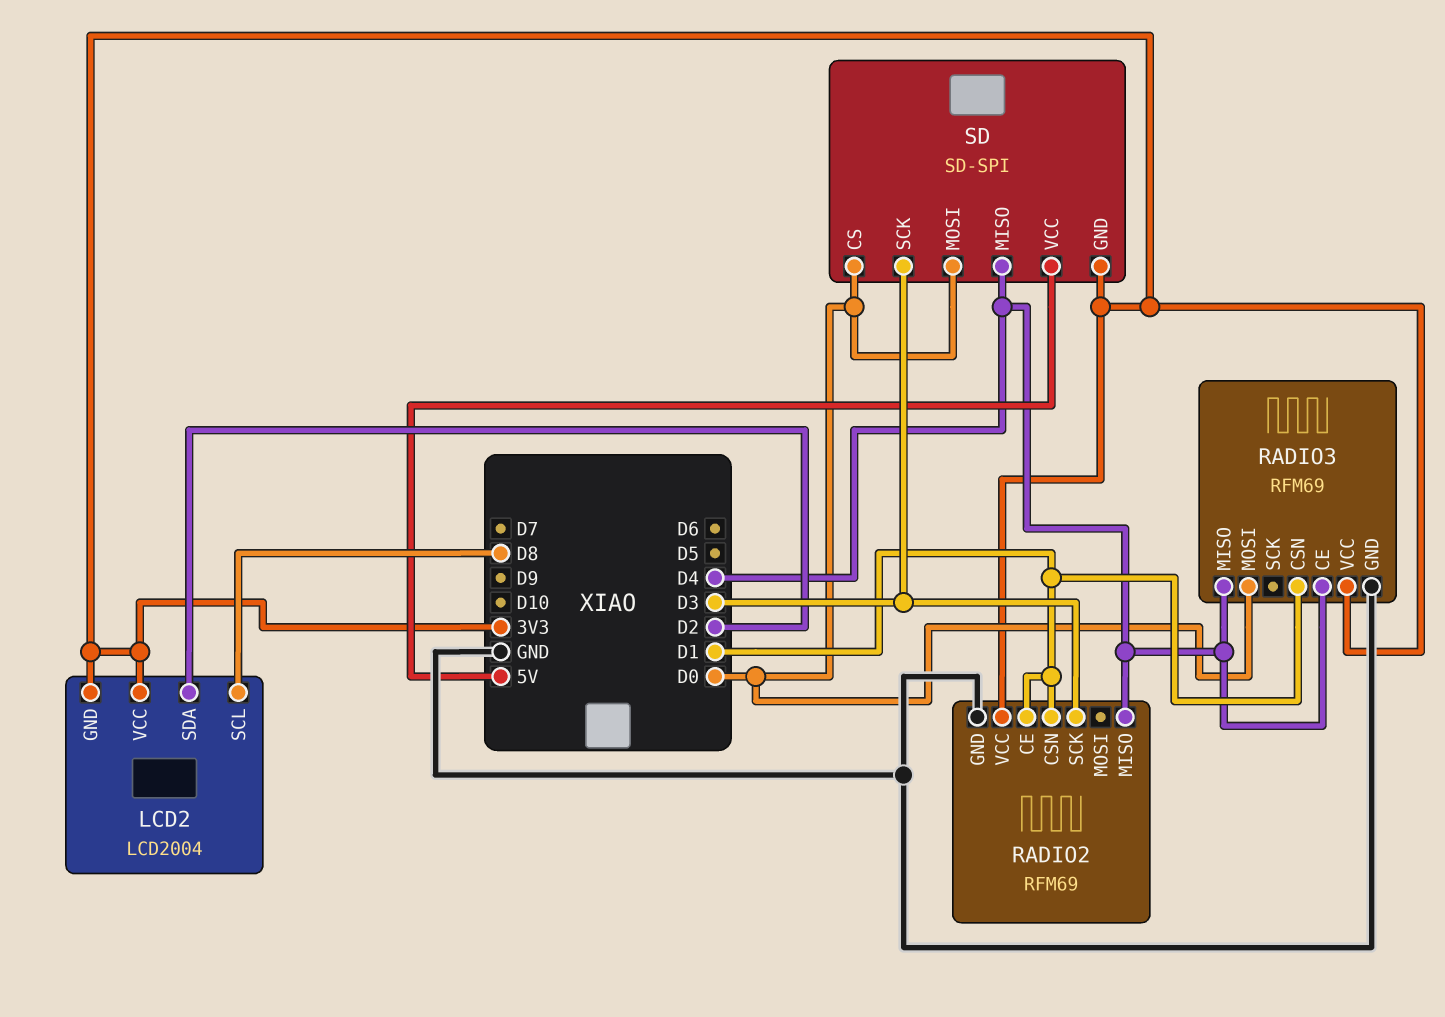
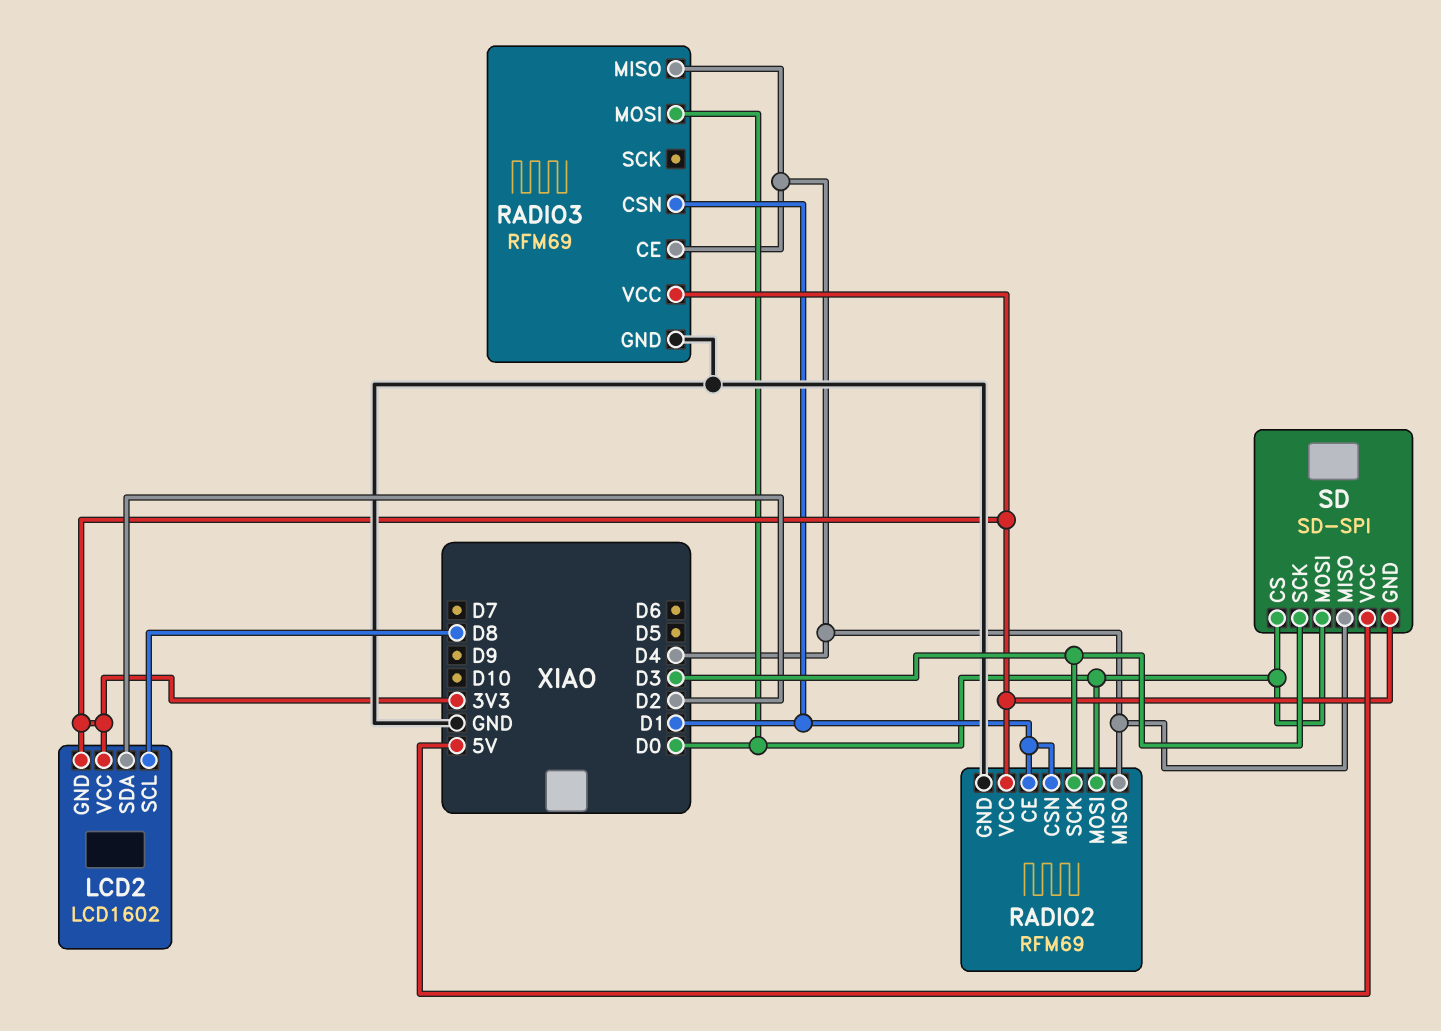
LCD2: LCD2004 -> LCD1602
RADIO2 pin MOSI: none -> D0

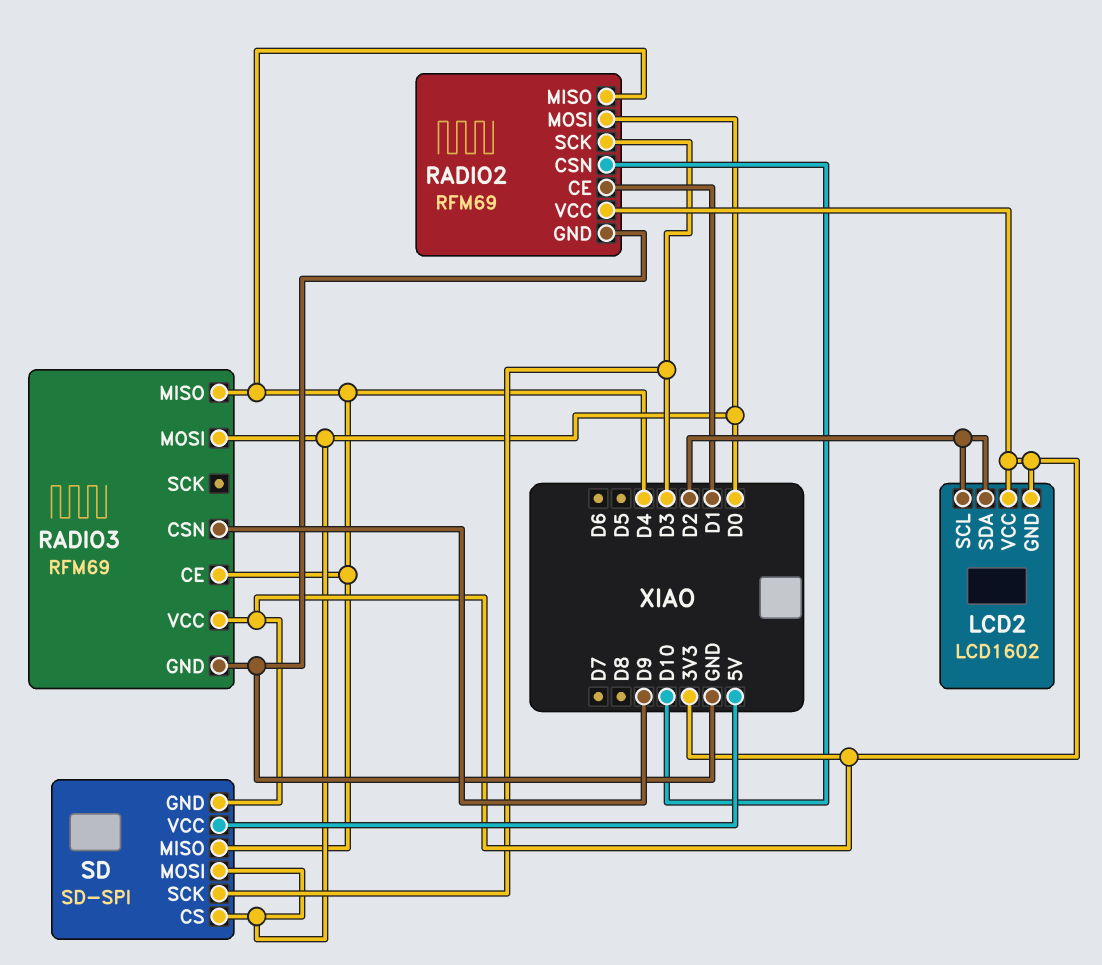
LCD2 pin SCL: D8 -> D2
RADIO2 pin CSN: D1 -> D10
RADIO3 pin CSN: D1 -> D9

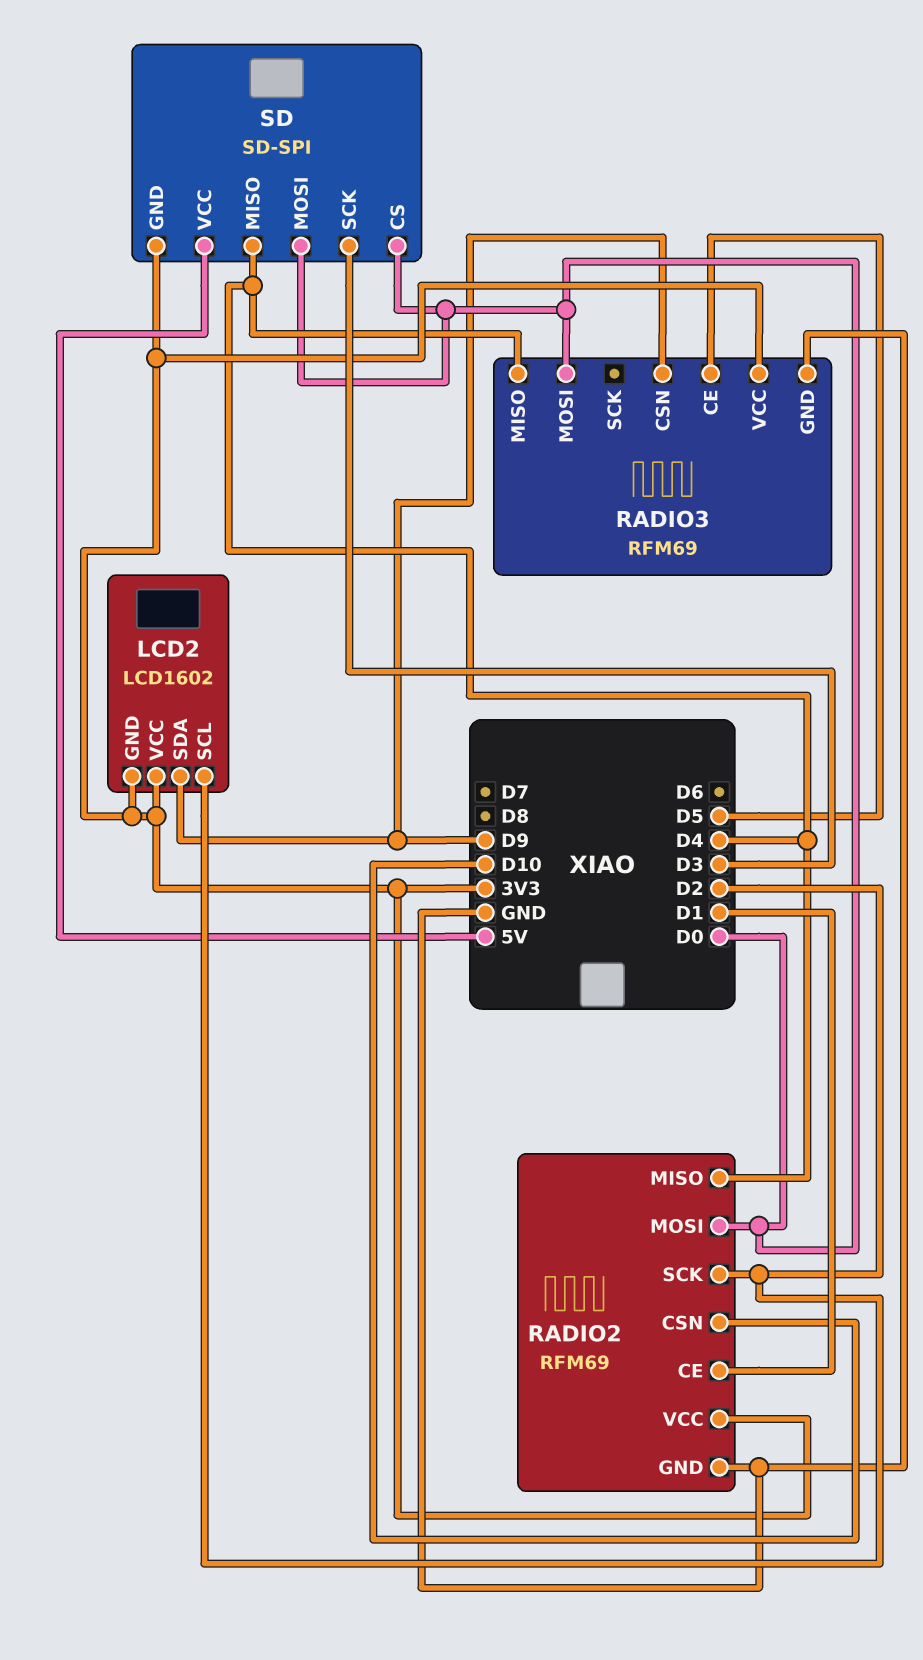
LCD2 pin SDA: D2 -> D9
RADIO2 pin SCK: D3 -> D2
RADIO3 pin CE: D4 -> D5

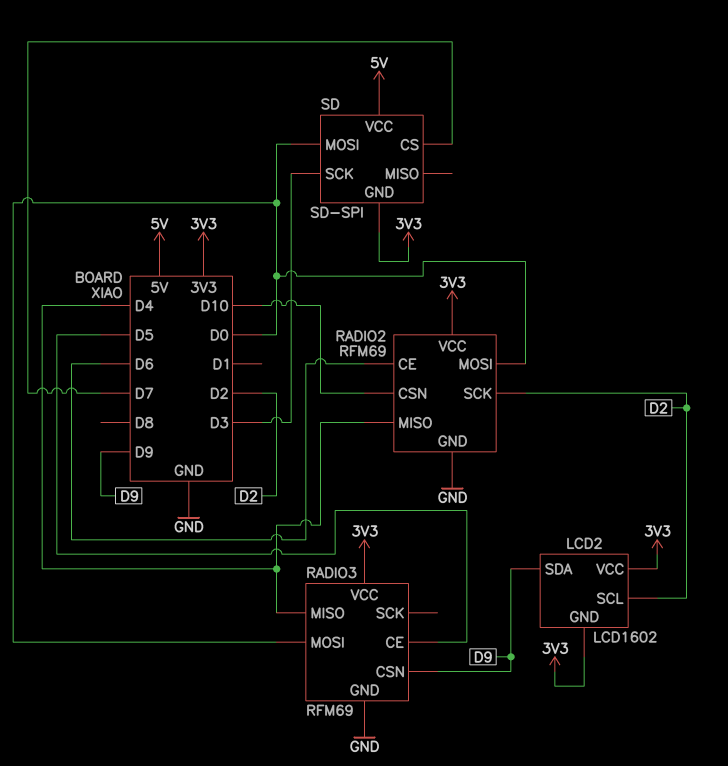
RADIO2 pin CE: D1 -> D6
SD pin CS: D0 -> D7
SD pin MISO: D4 -> none

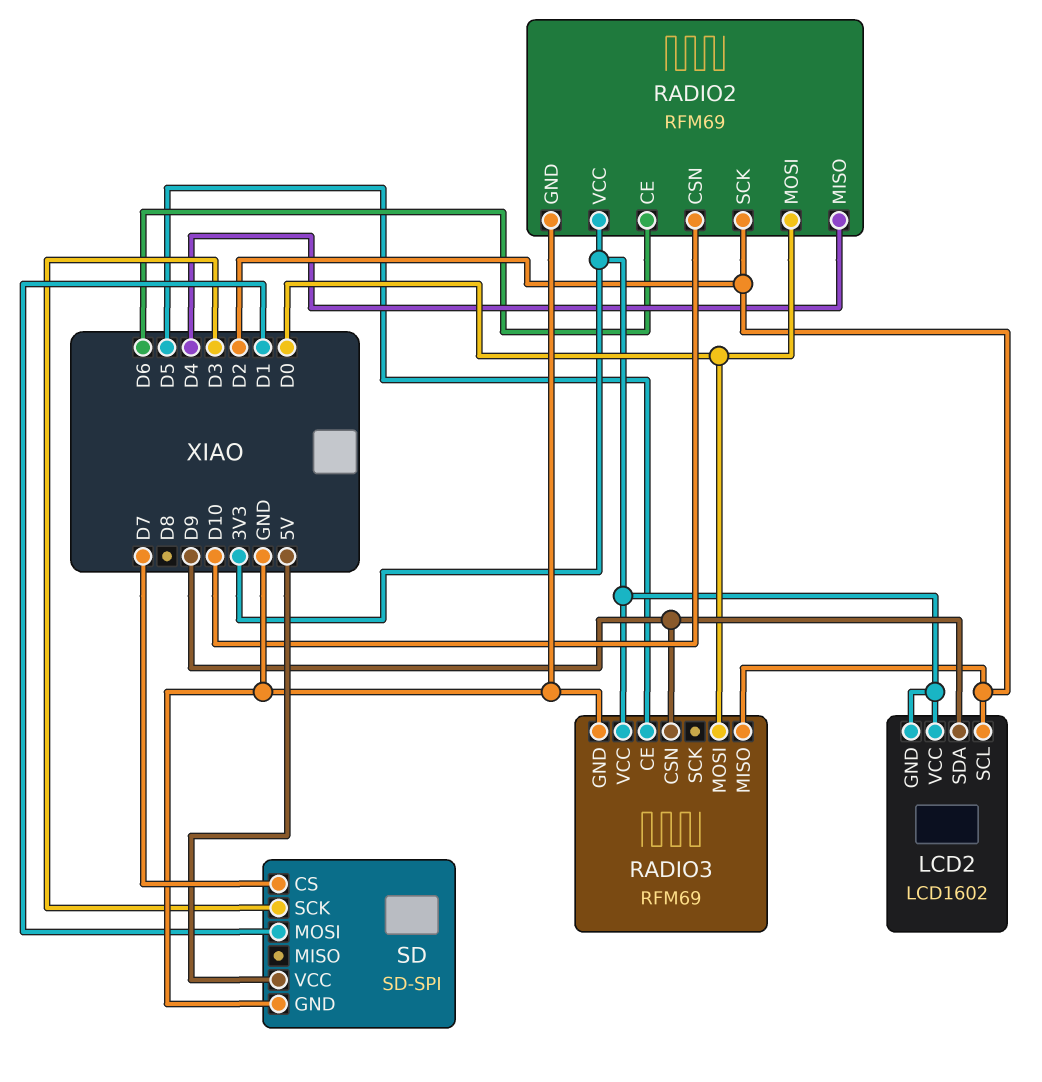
RADIO3 pin MISO: D4 -> D2
SD pin GND: 3V3 -> GND
SD pin MOSI: D0 -> D1

